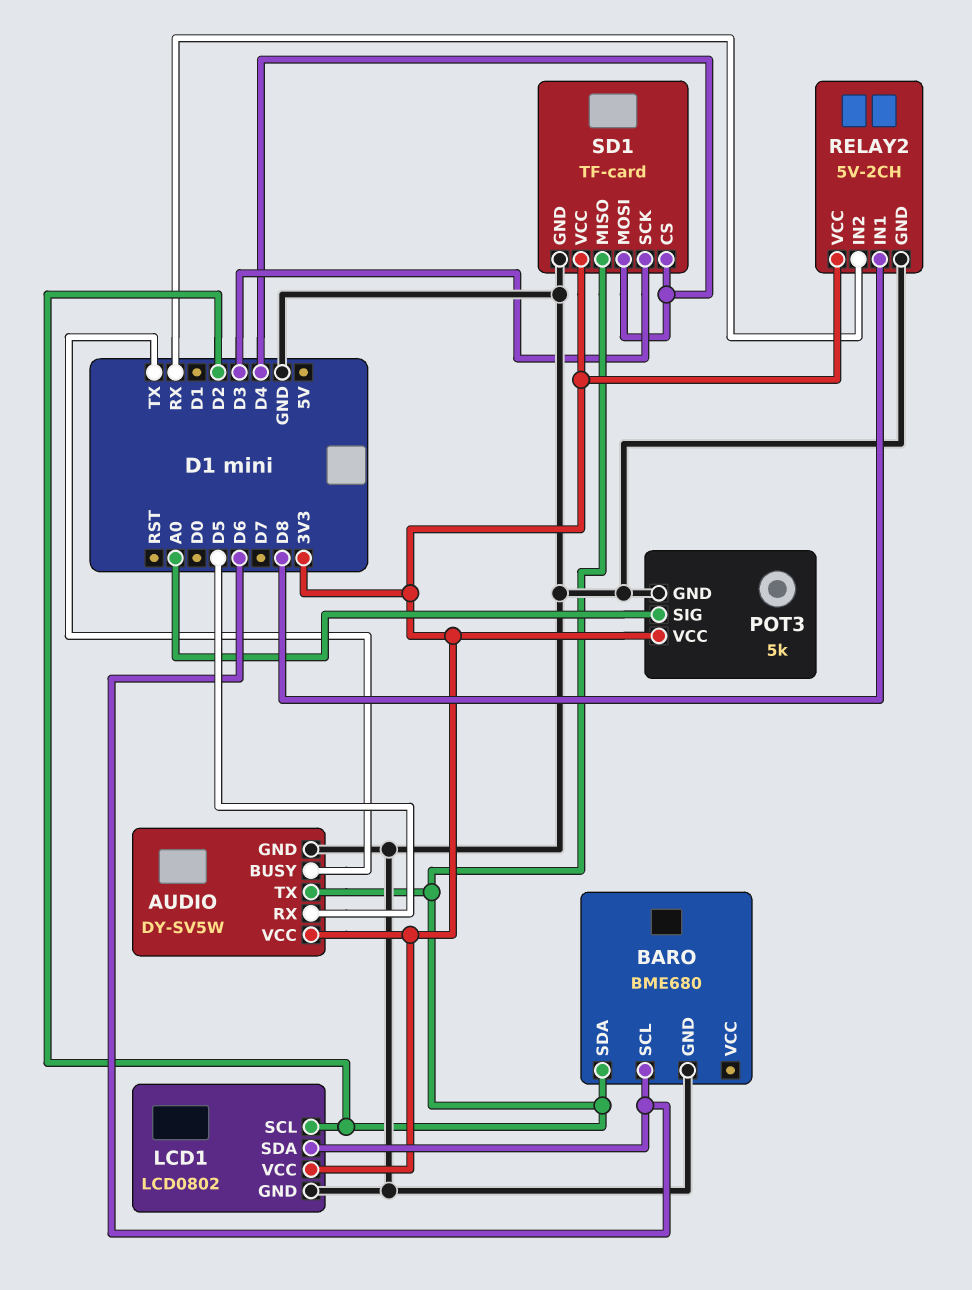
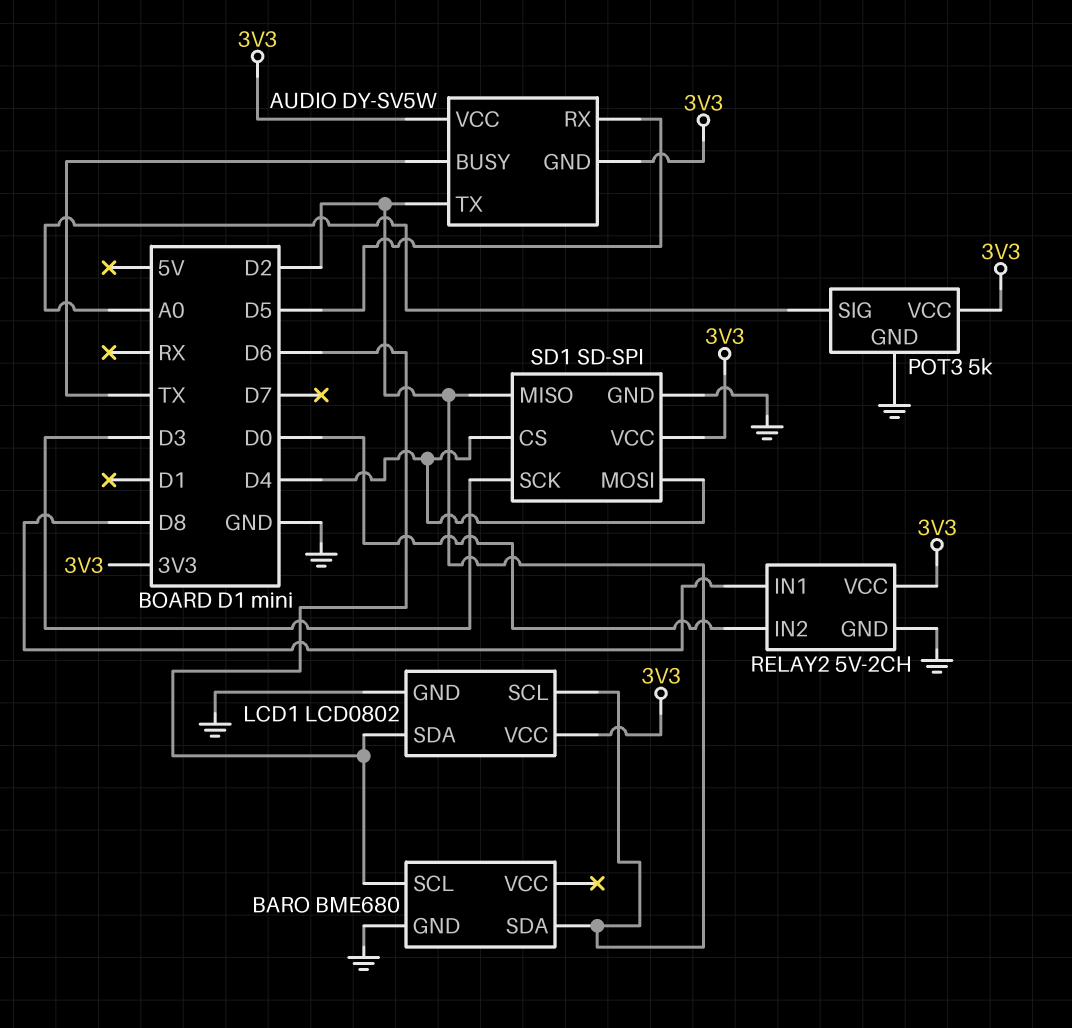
AUDIO pin GND: GND -> 3V3
RELAY2 pin IN2: RX -> D0
SD1: TF-card -> SD-SPI

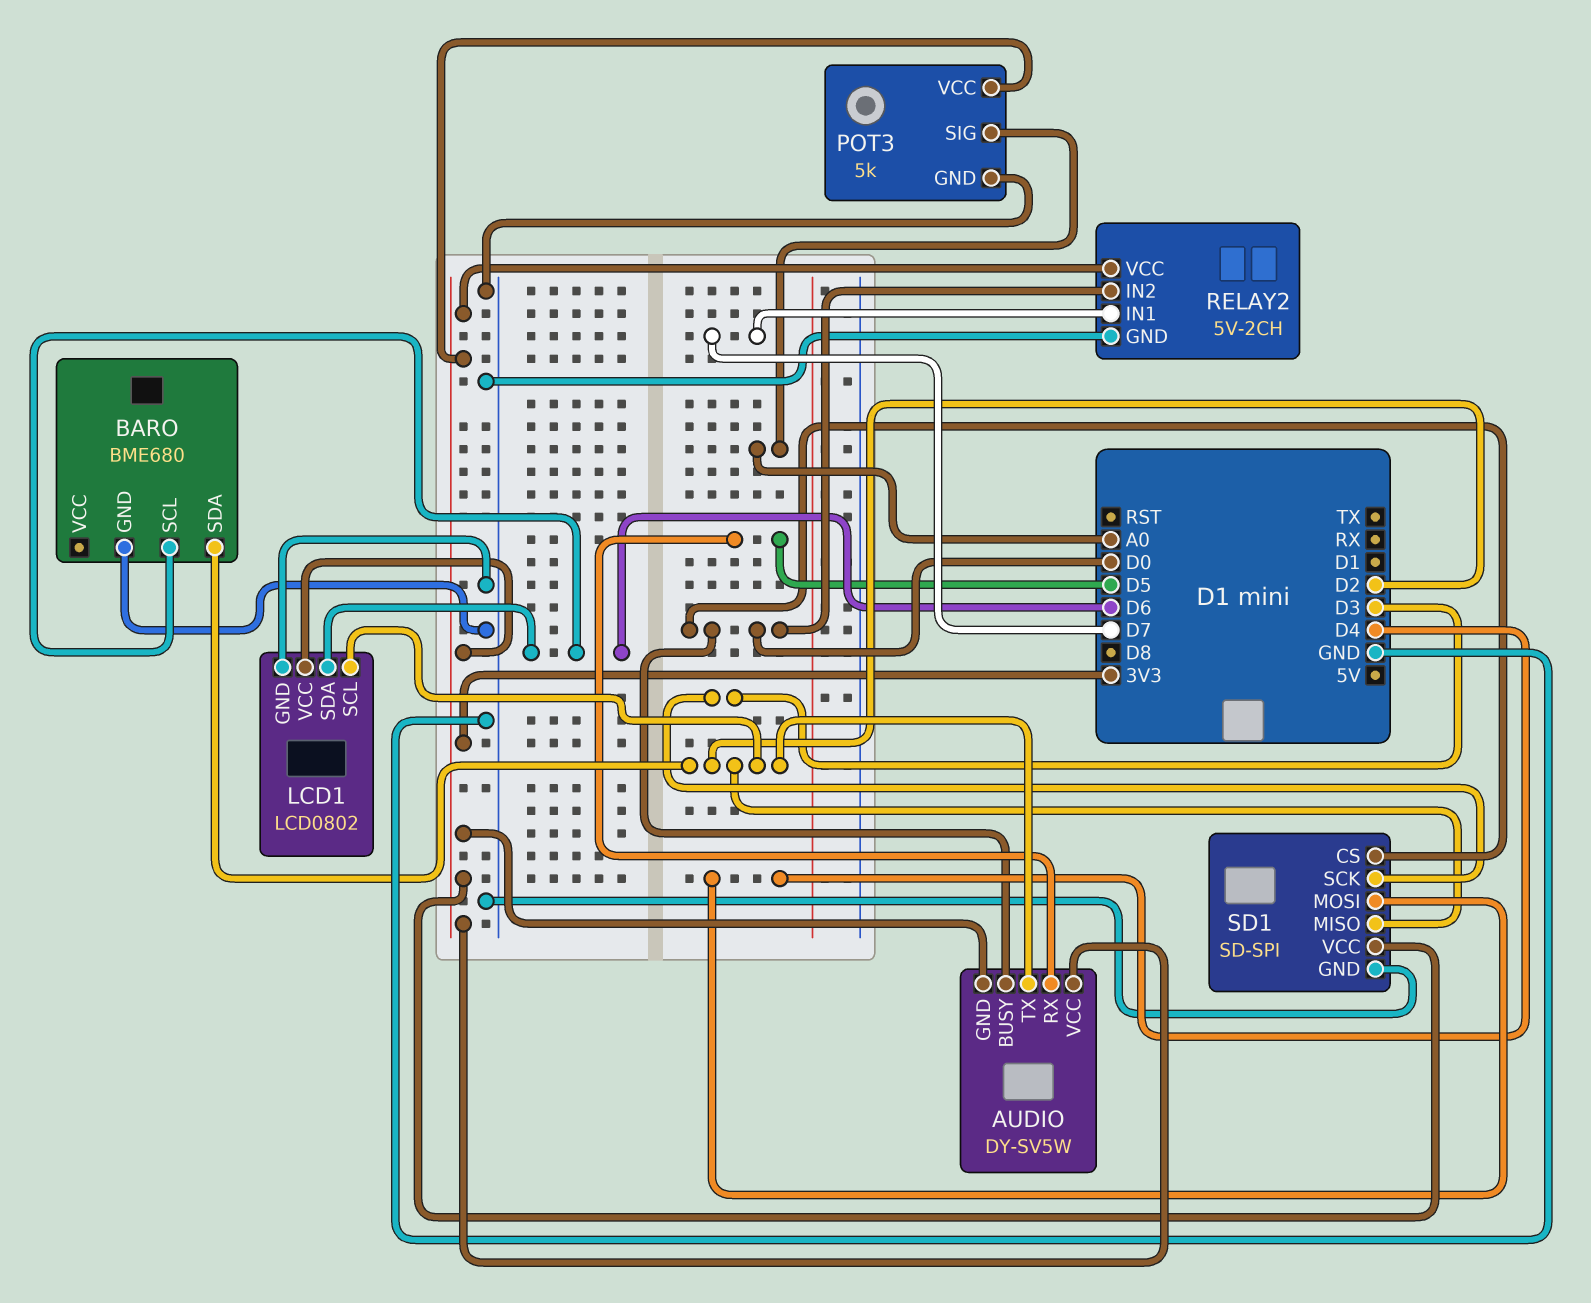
AUDIO pin BUSY: TX -> D0
RELAY2 pin IN1: D8 -> D7
SD1 pin CS: D4 -> D0

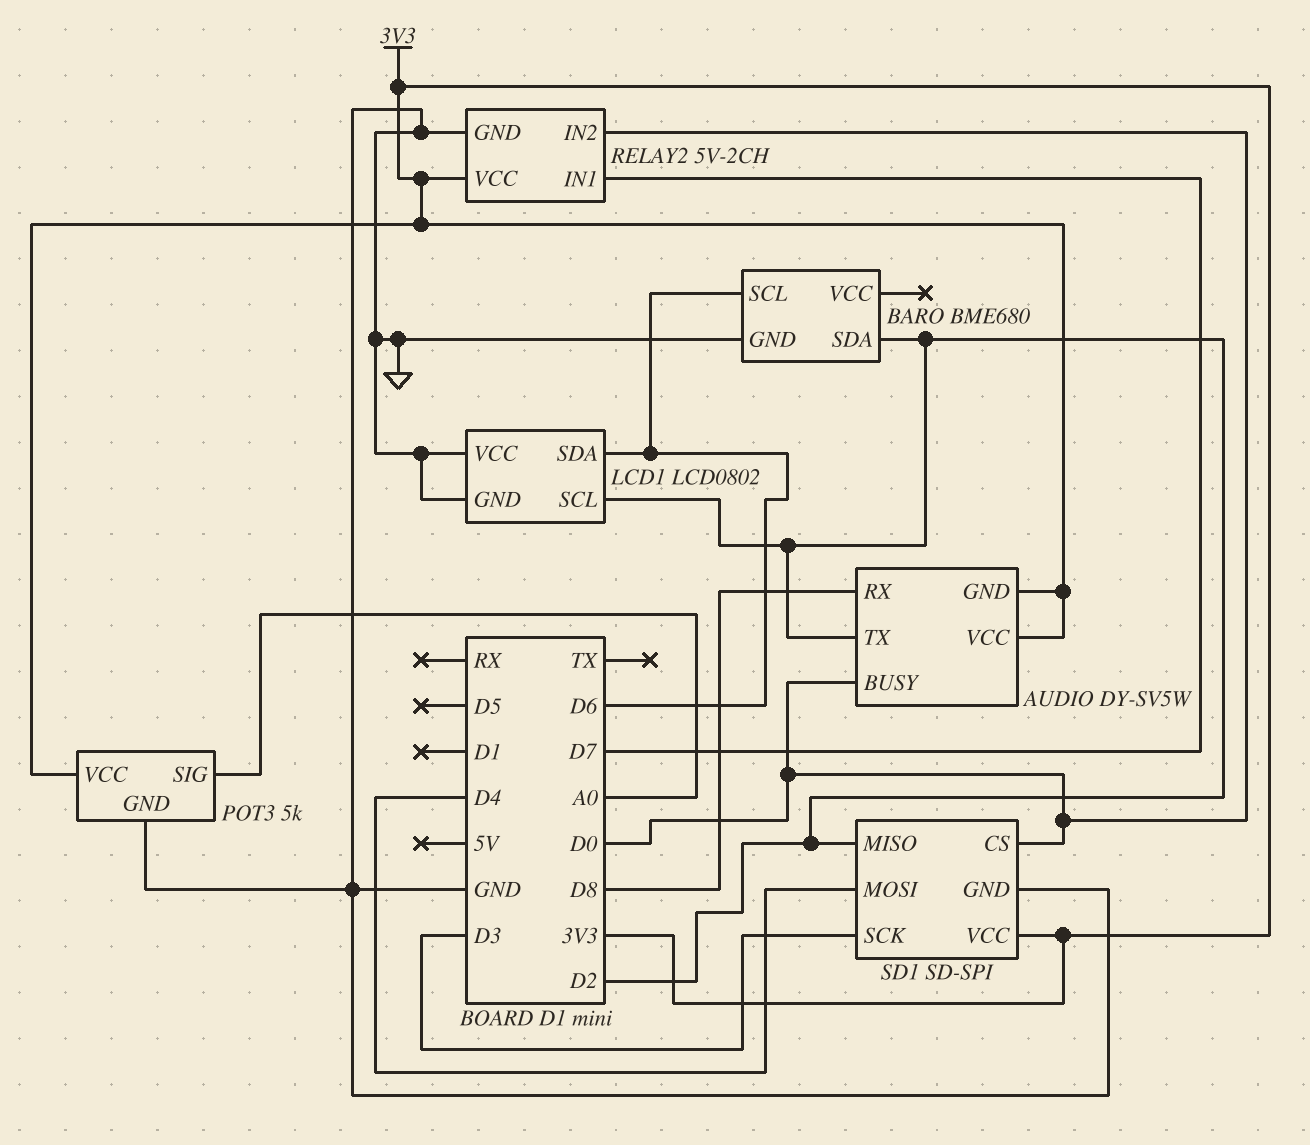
AUDIO pin RX: D5 -> D8
LCD1 pin VCC: 3V3 -> GND

